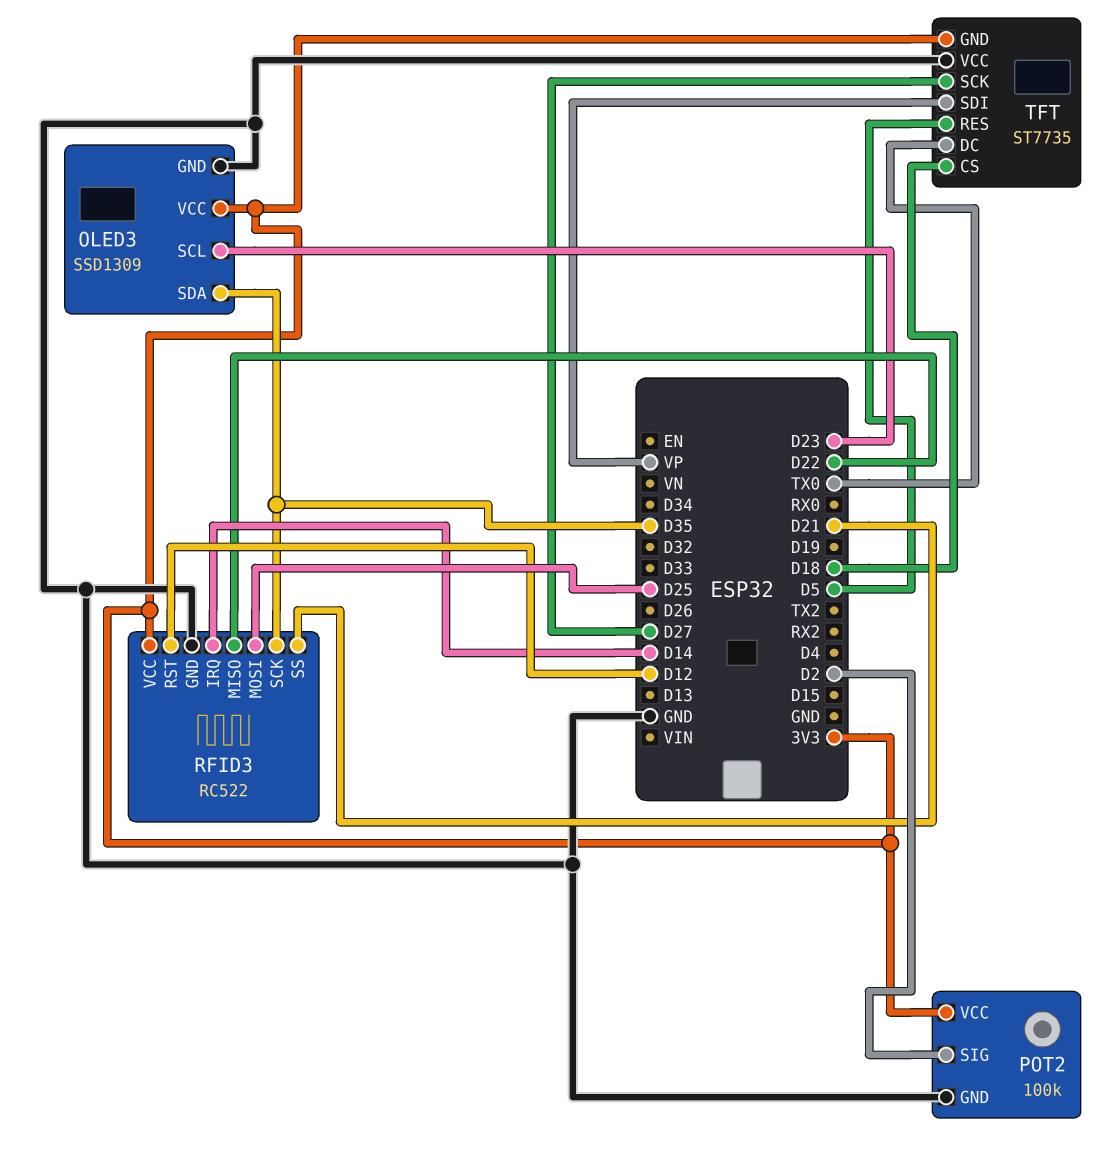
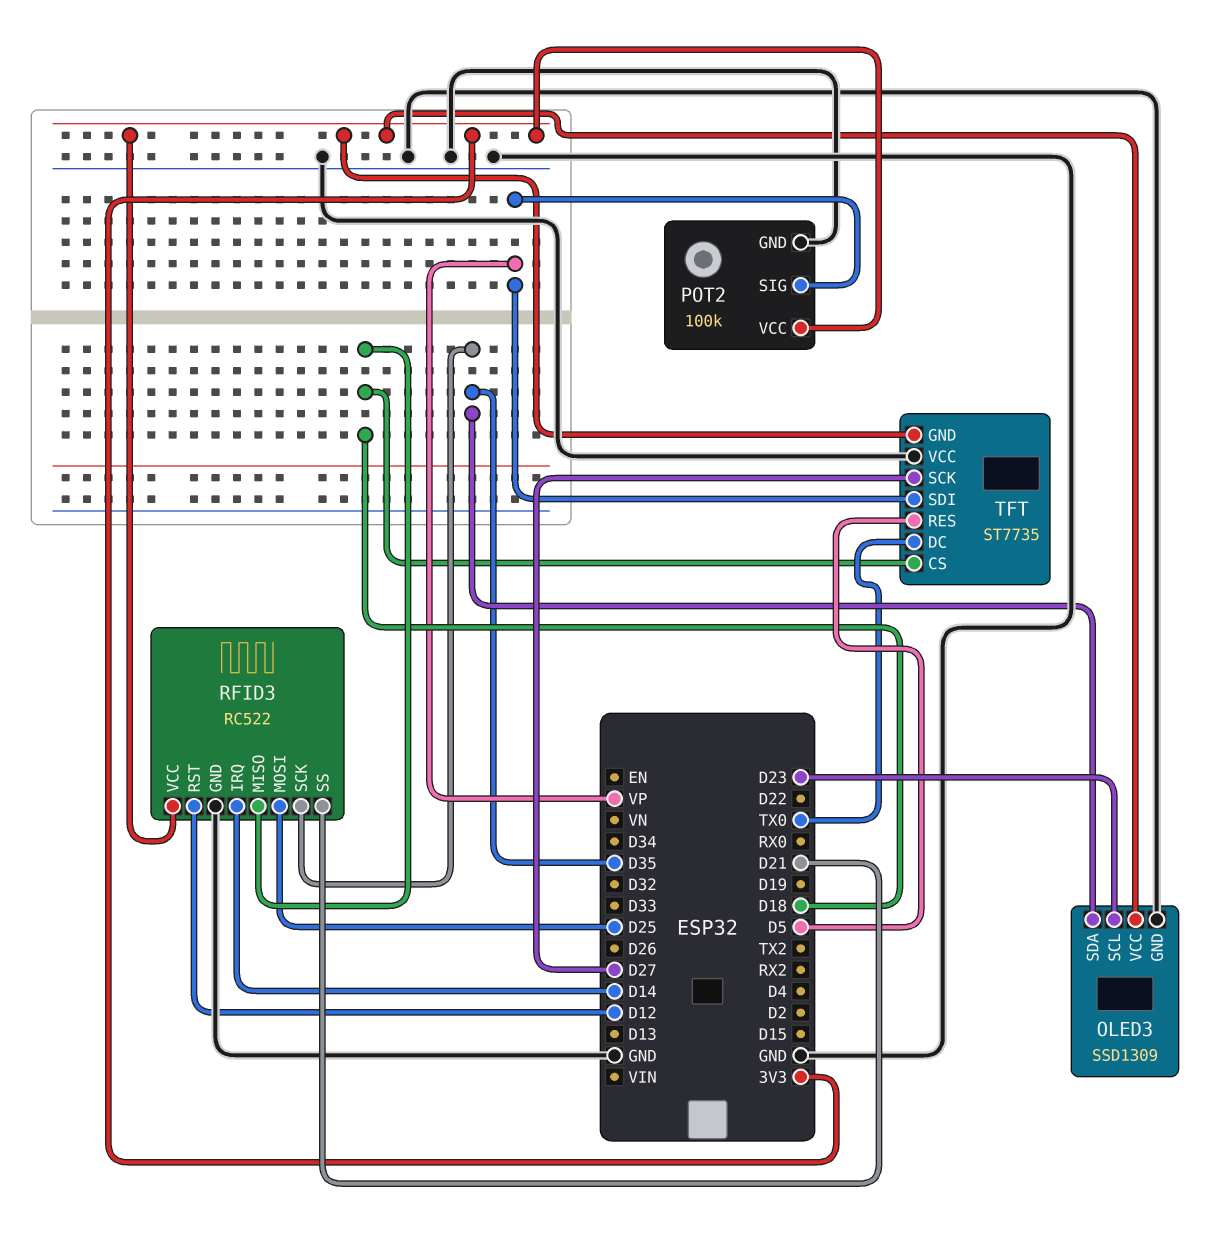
POT2 pin SIG: D2 -> VP
RFID3 pin MISO: D22 -> D18

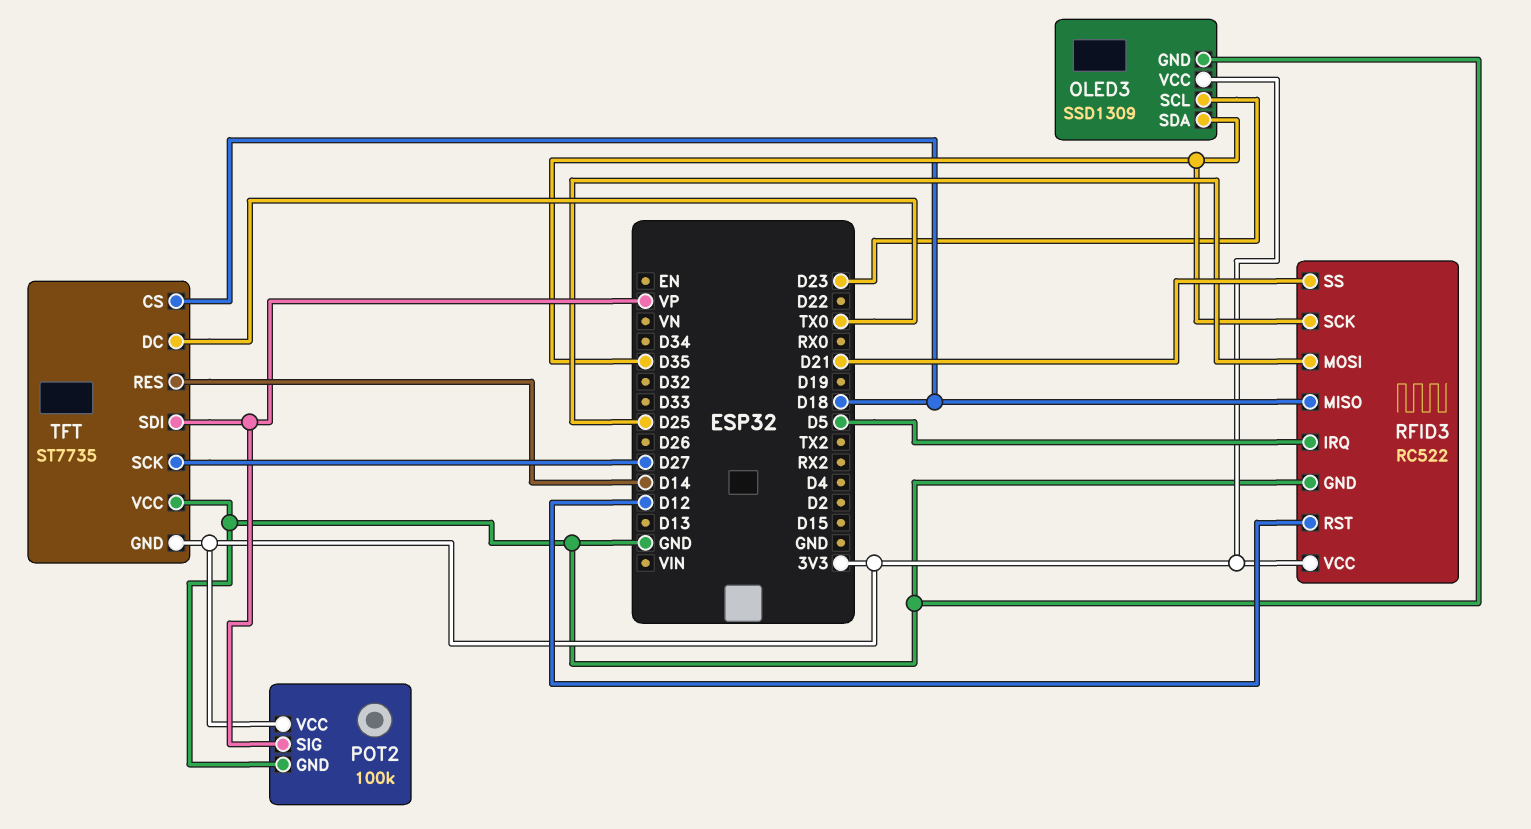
RFID3 pin IRQ: D14 -> D5
TFT pin RES: D5 -> D14

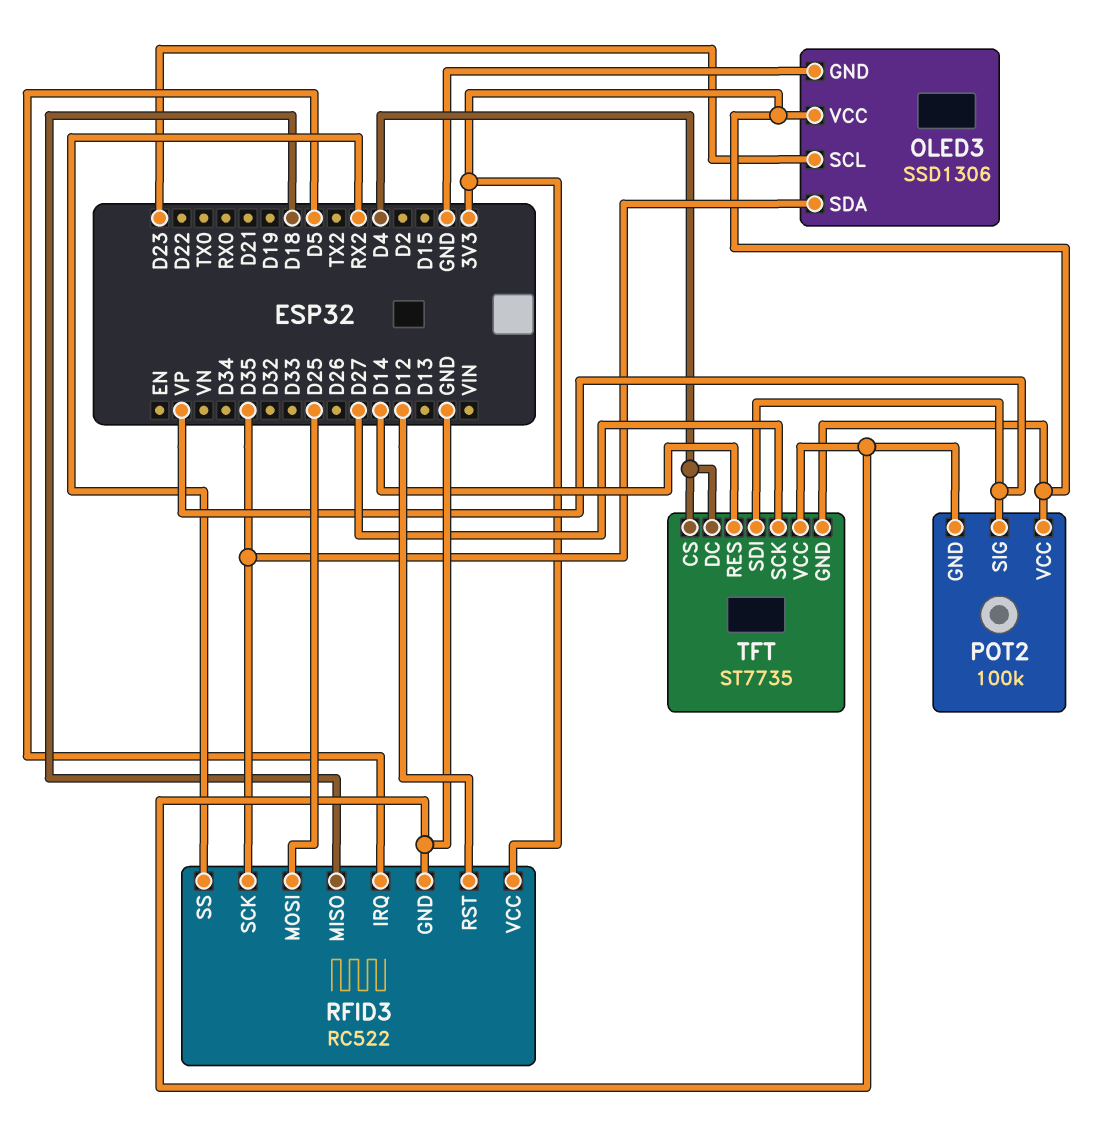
OLED3: SSD1309 -> SSD1306
RFID3 pin SS: D21 -> RX2
TFT pin CS: D18 -> D4
TFT pin DC: TX0 -> D4

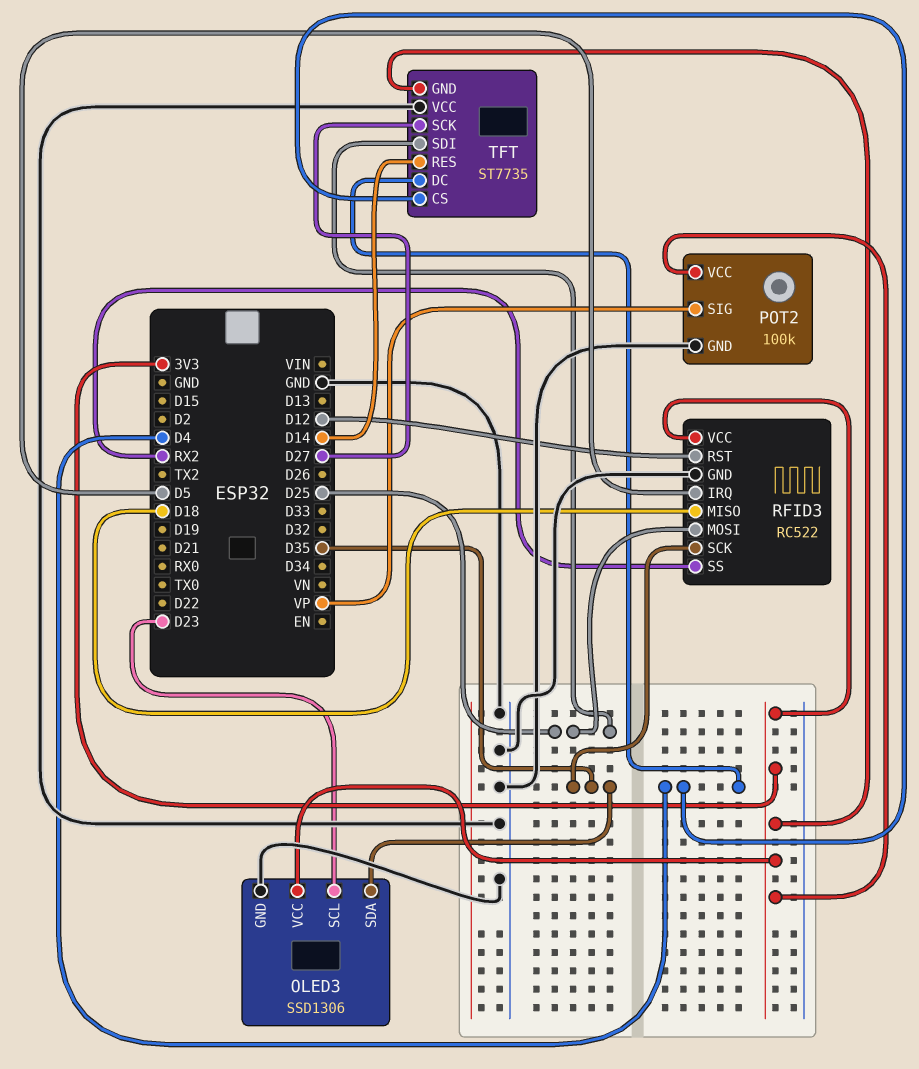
TFT pin SDI: VP -> D25

